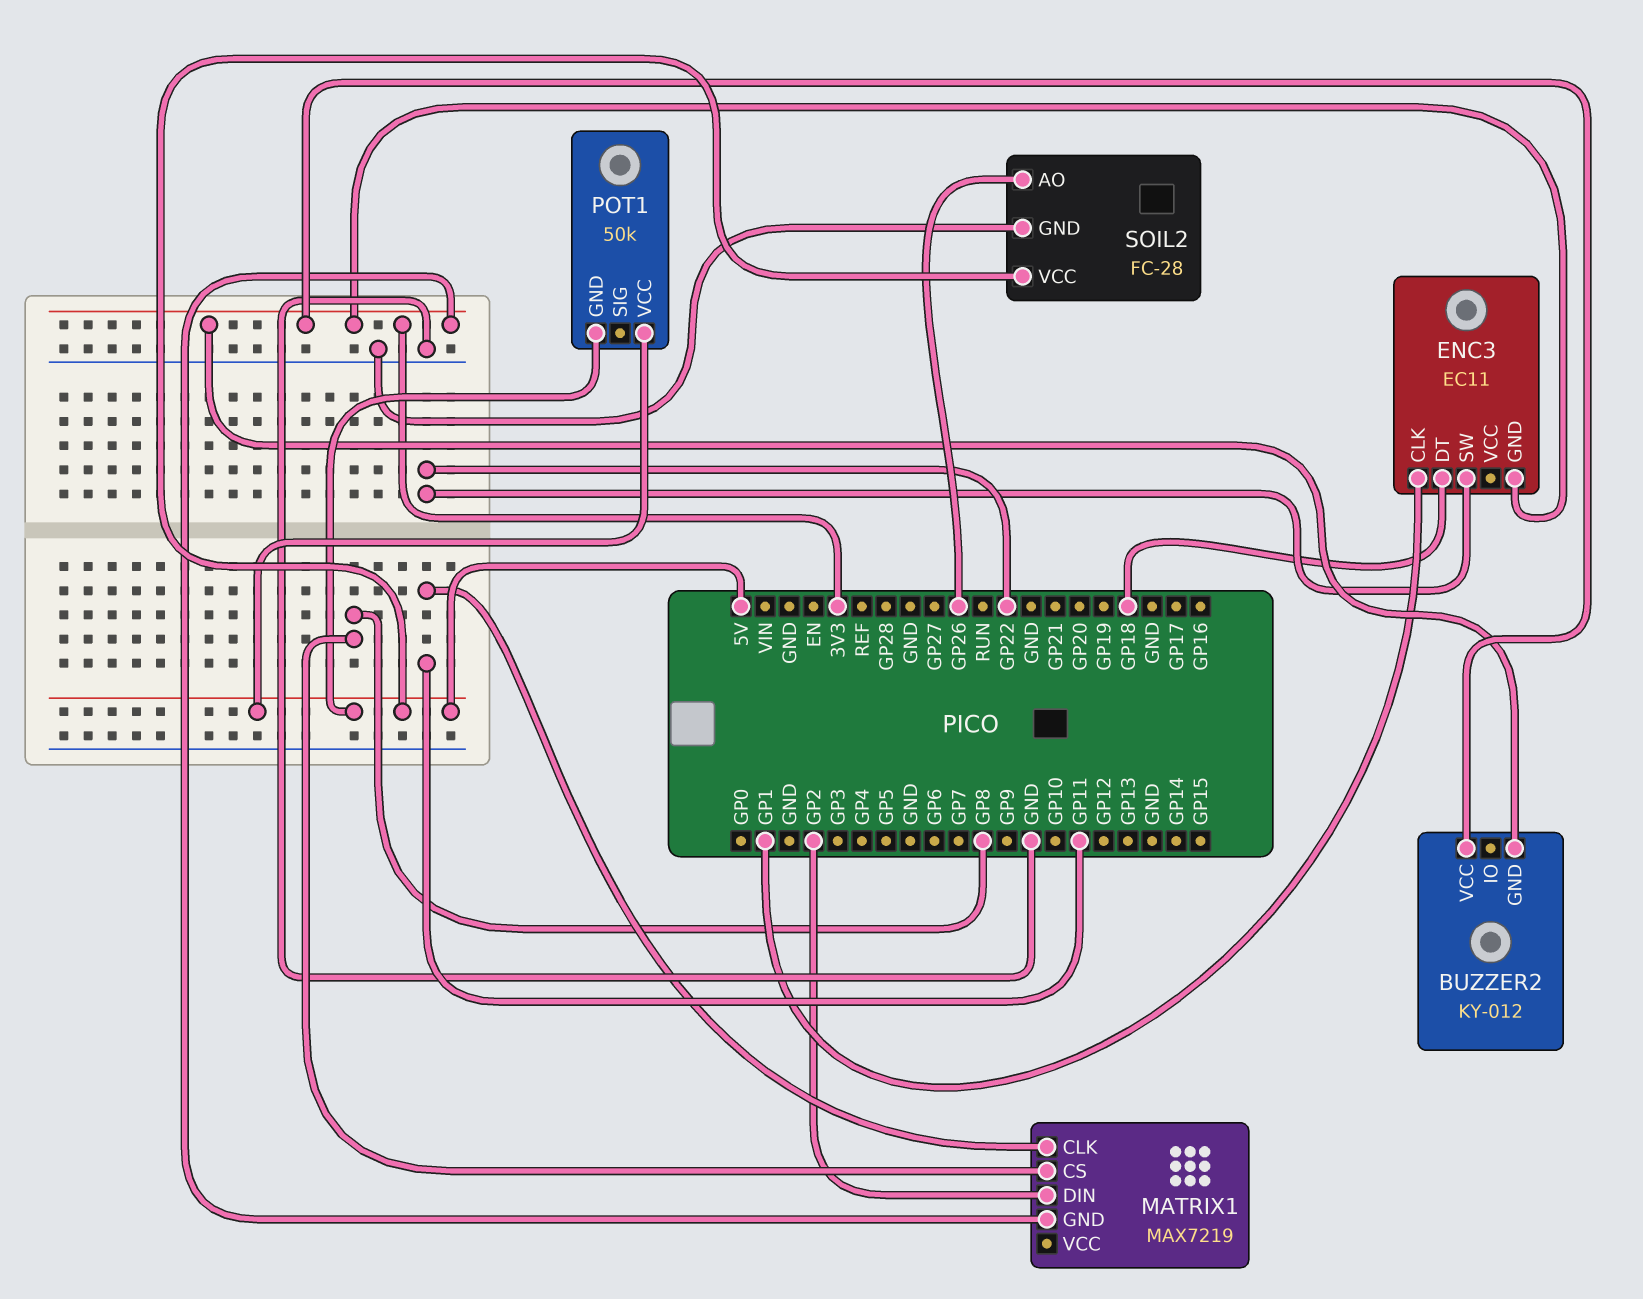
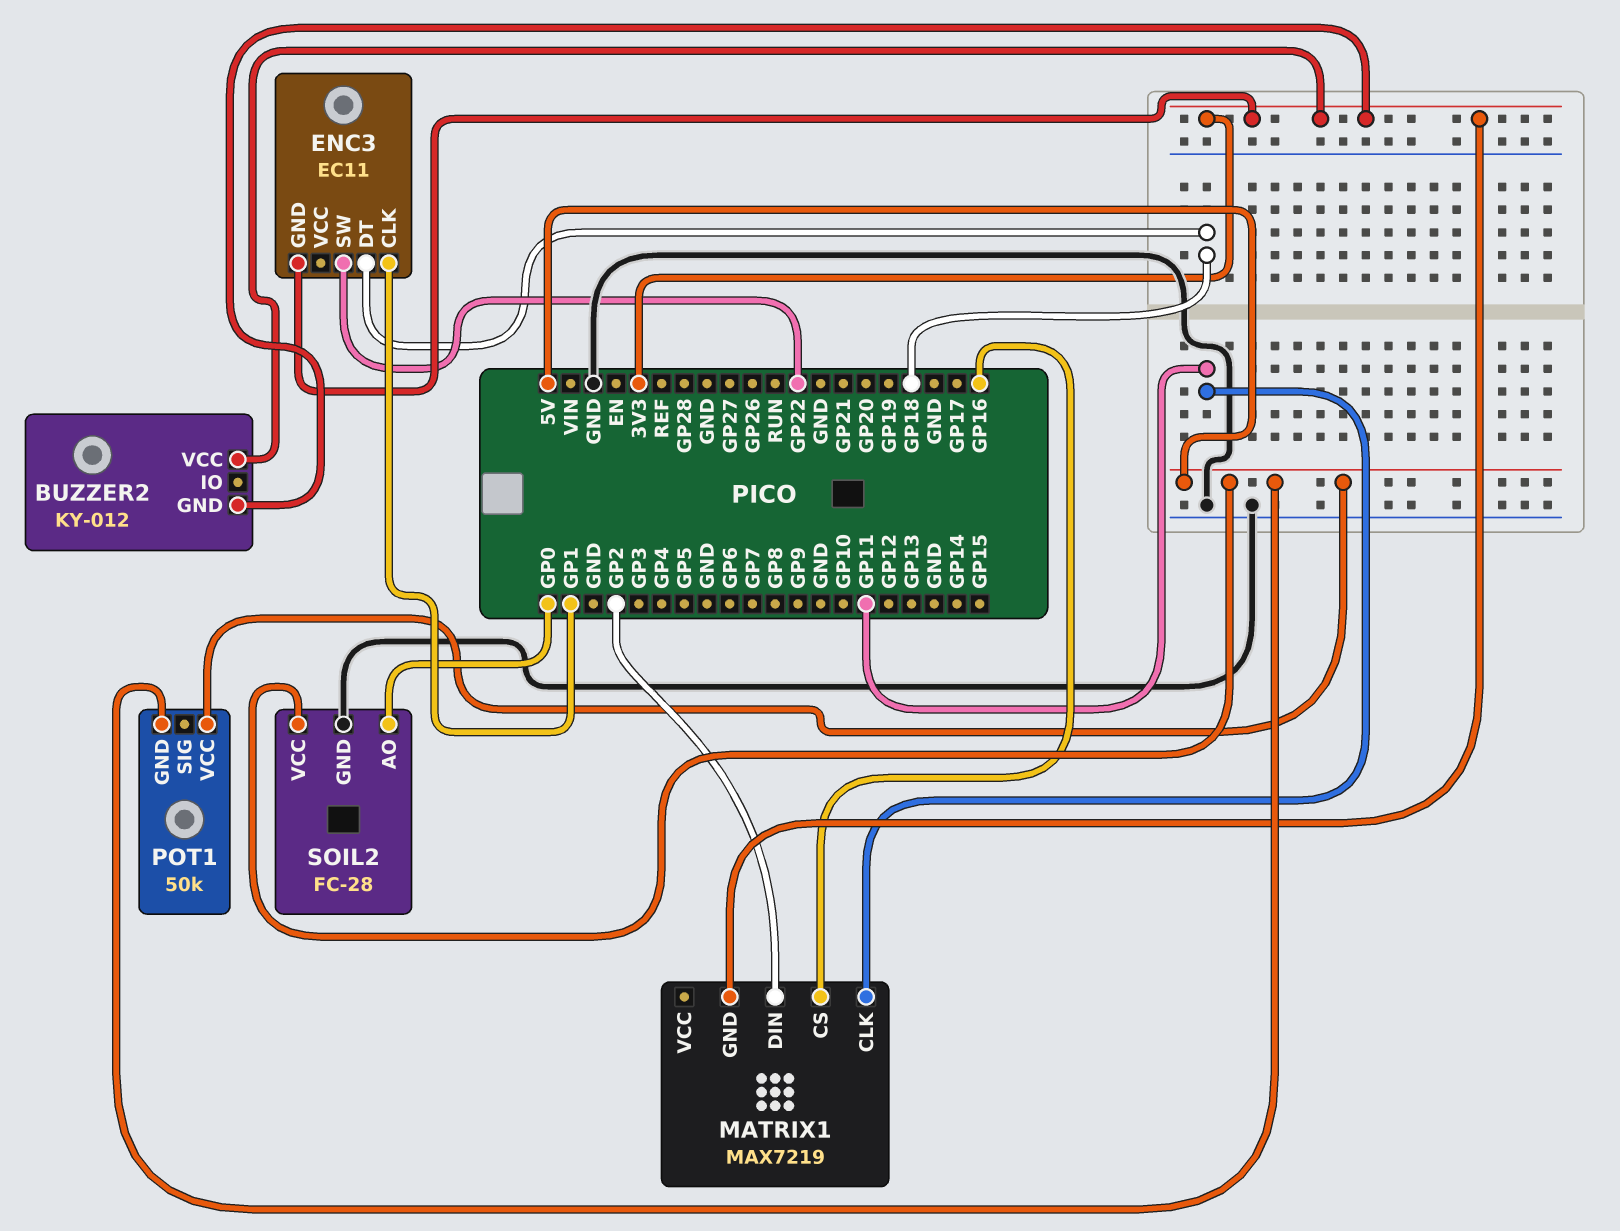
MATRIX1 pin CS: GP8 -> GP16
SOIL2 pin AO: GP26 -> GP0

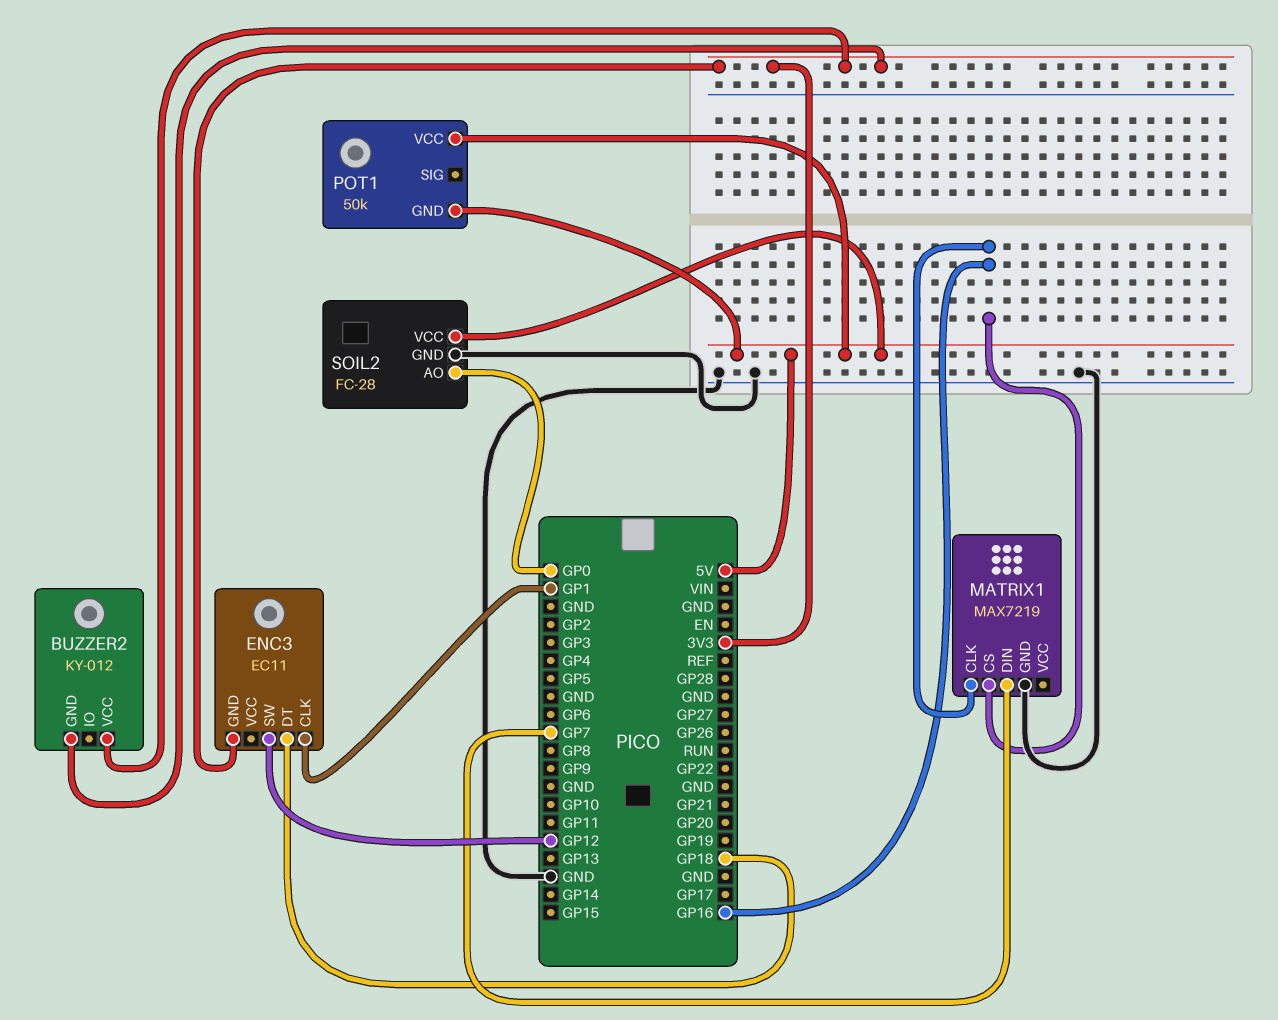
ENC3 pin SW: GP22 -> GP12
MATRIX1 pin CLK: GP11 -> GP16
MATRIX1 pin DIN: GP2 -> GP7
MATRIX1 pin GND: 3V3 -> GND

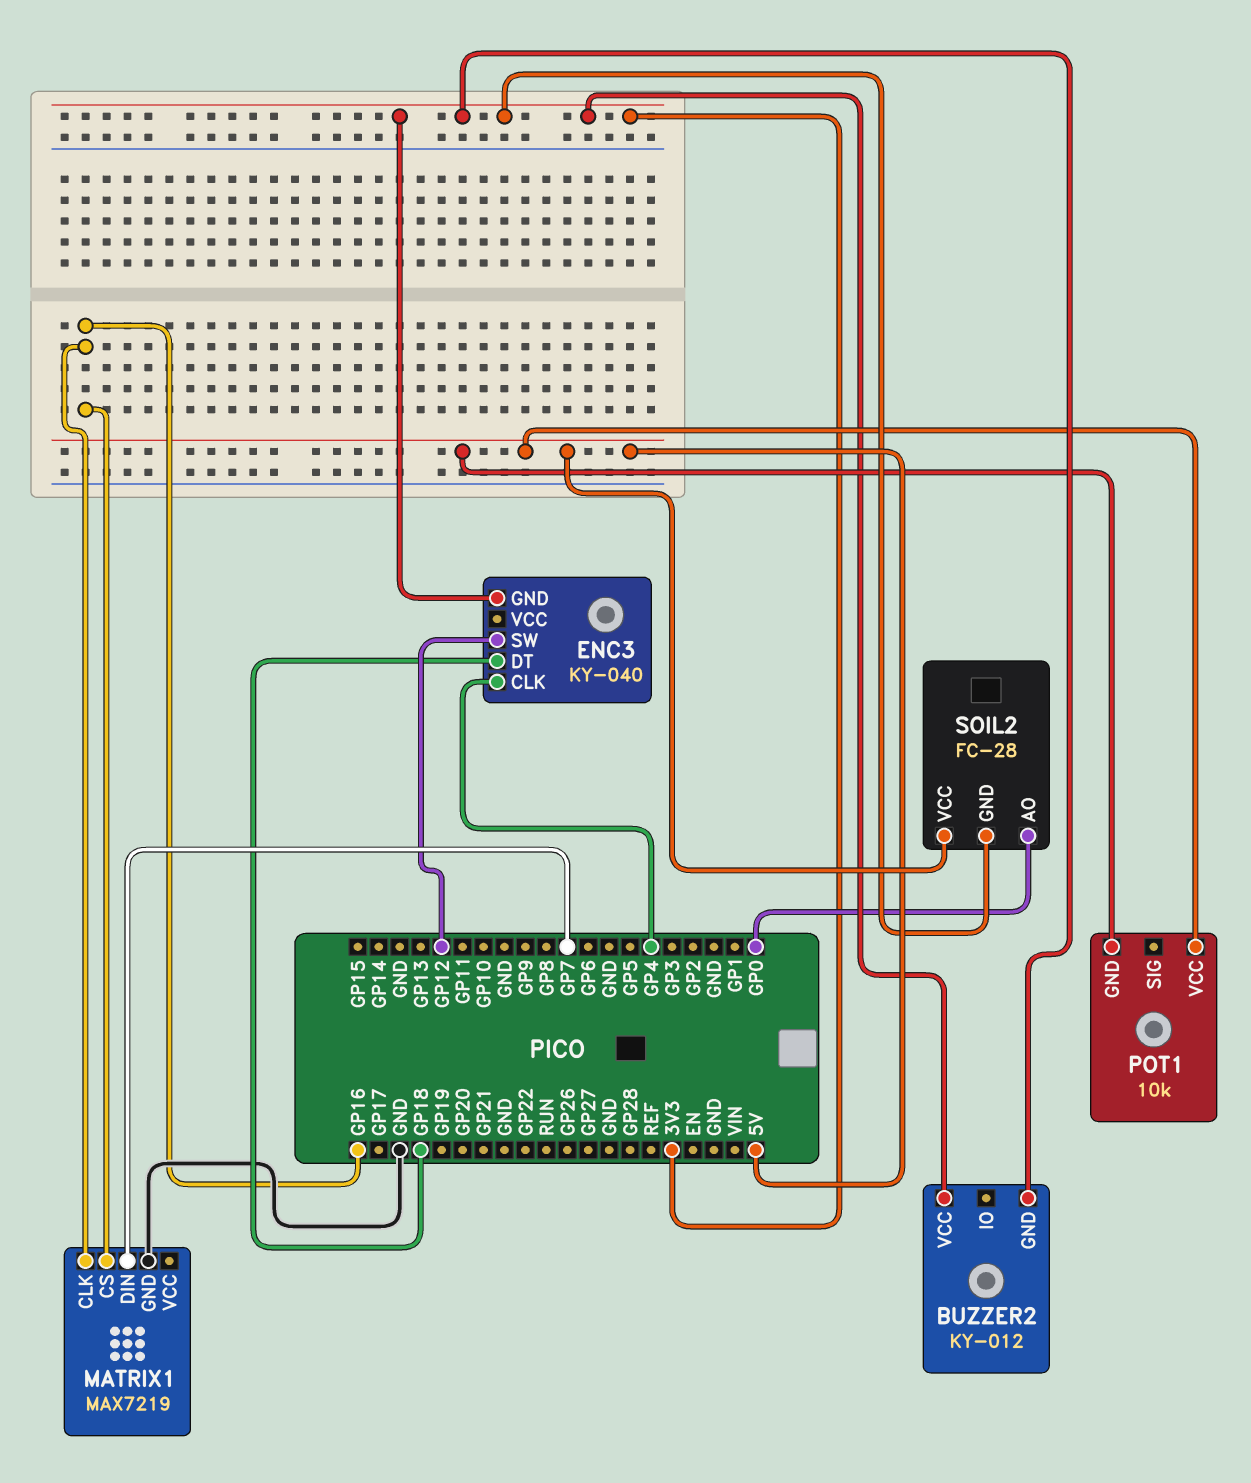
ENC3: EC11 -> KY-040
ENC3 pin CLK: GP1 -> GP4
POT1: 50k -> 10k
SOIL2 pin GND: GND -> 3V3

